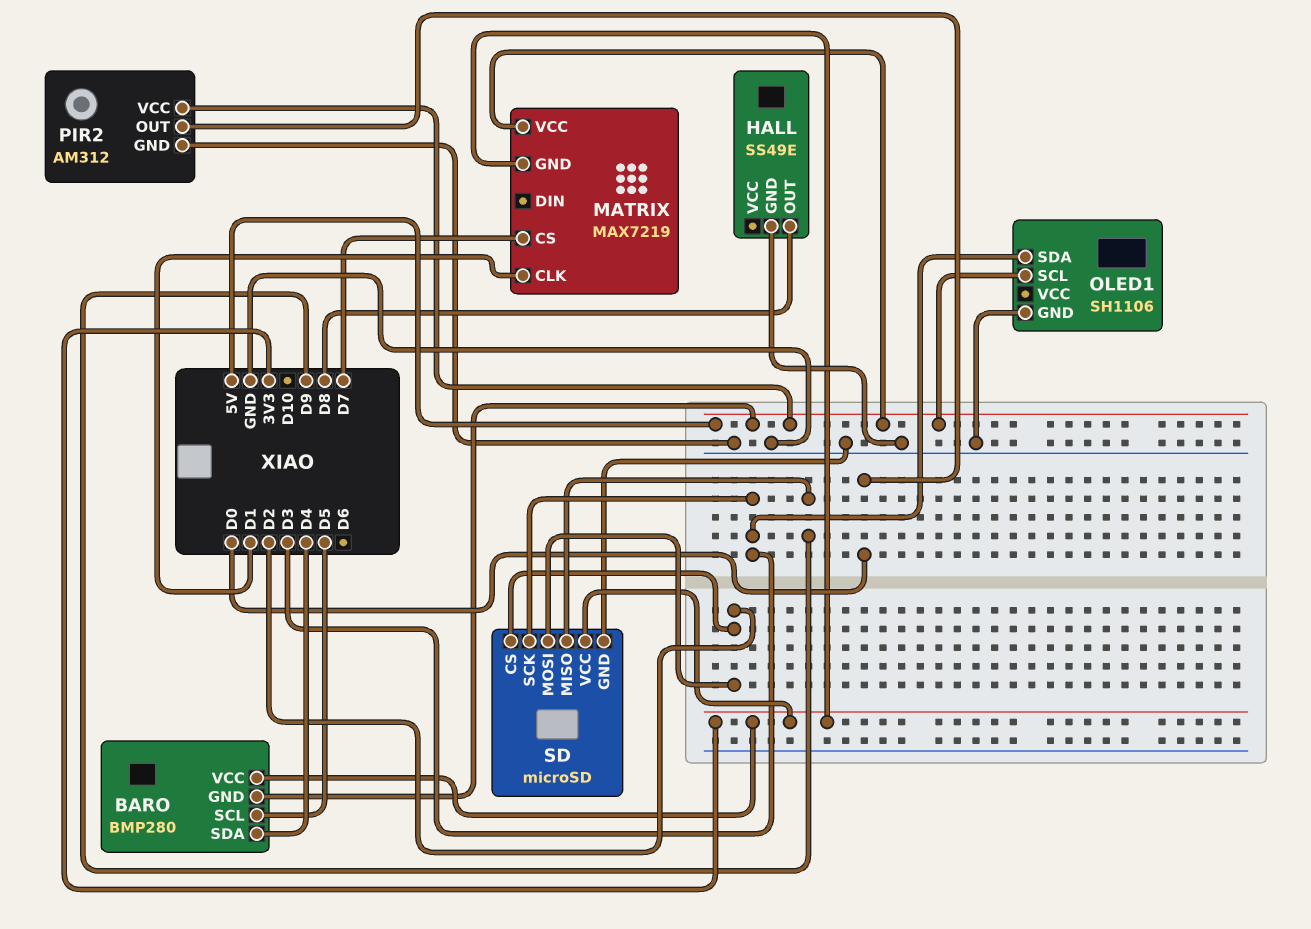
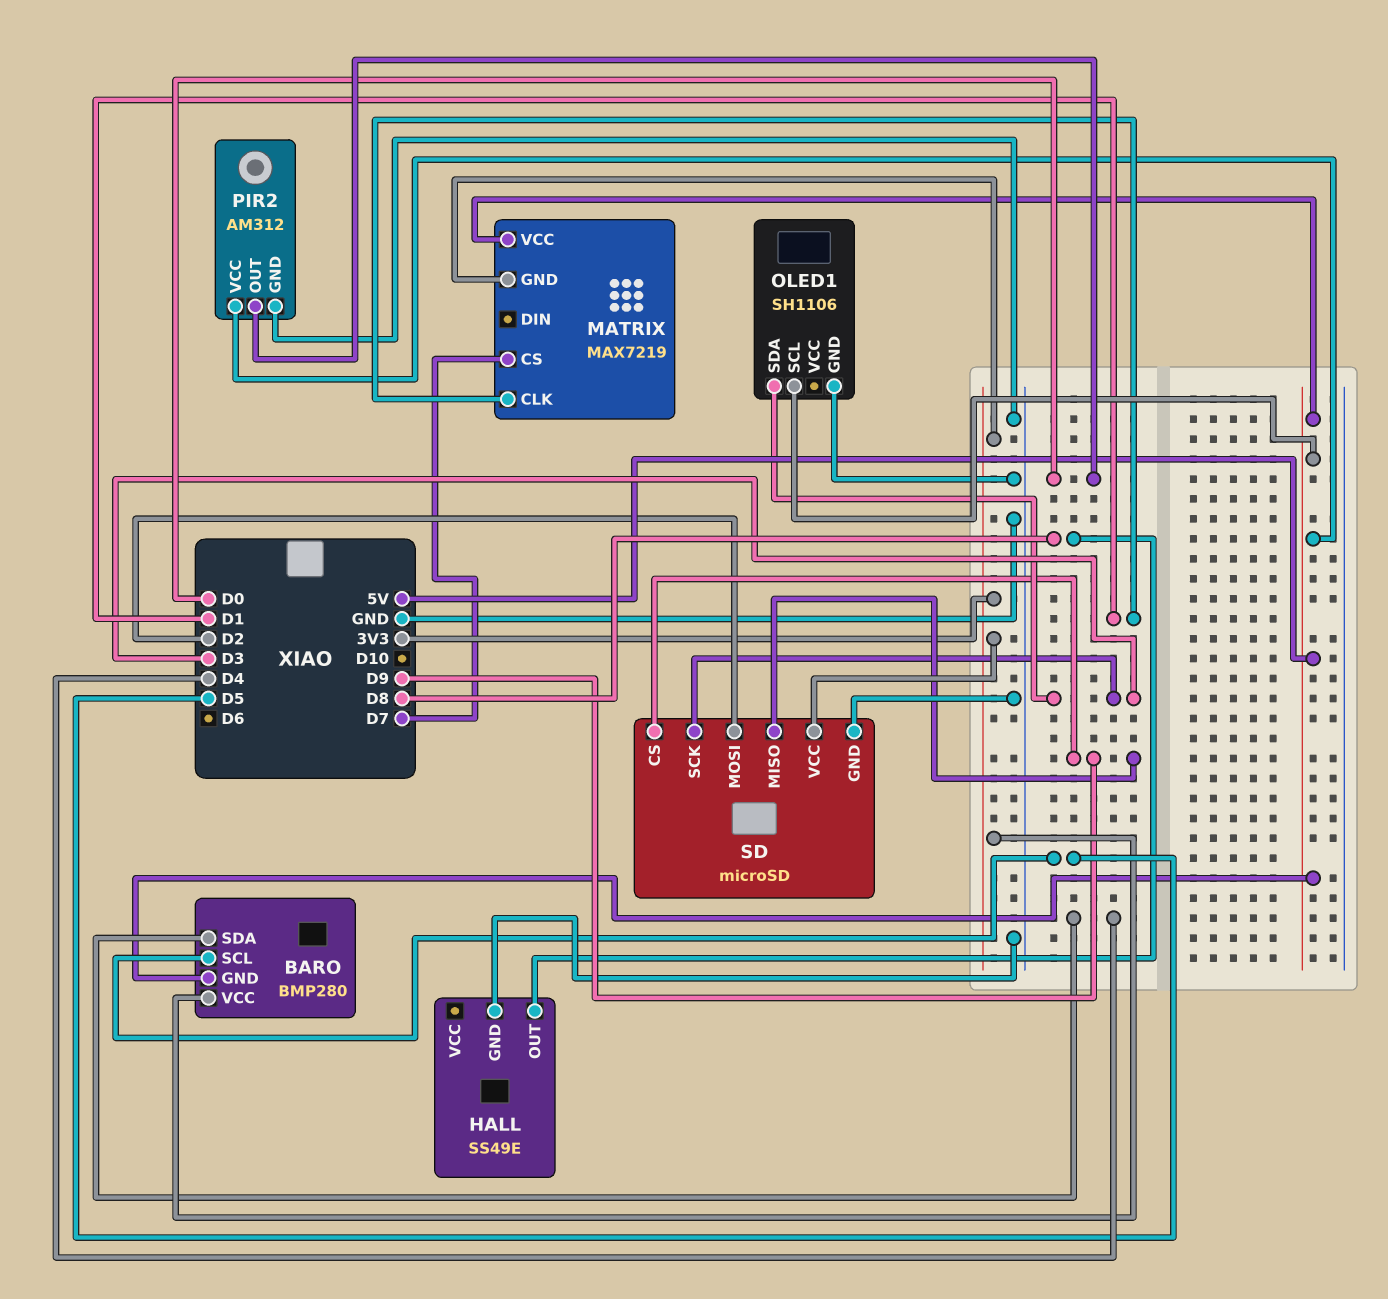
SD pin CS: D2 -> D9

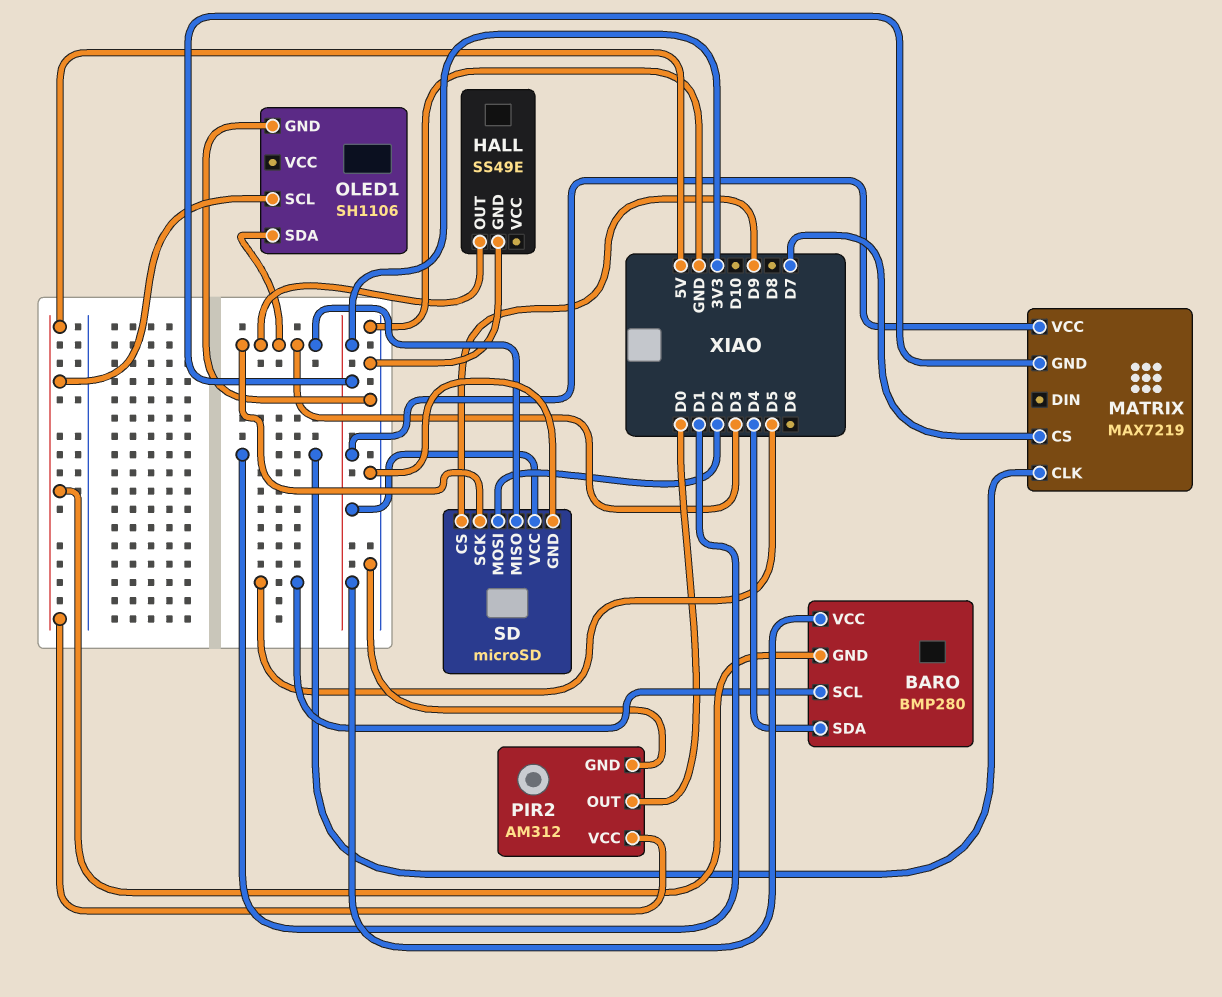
HALL pin OUT: D8 -> D3
MATRIX pin VCC: 5V -> 3V3
SD pin MISO: D9 -> D3

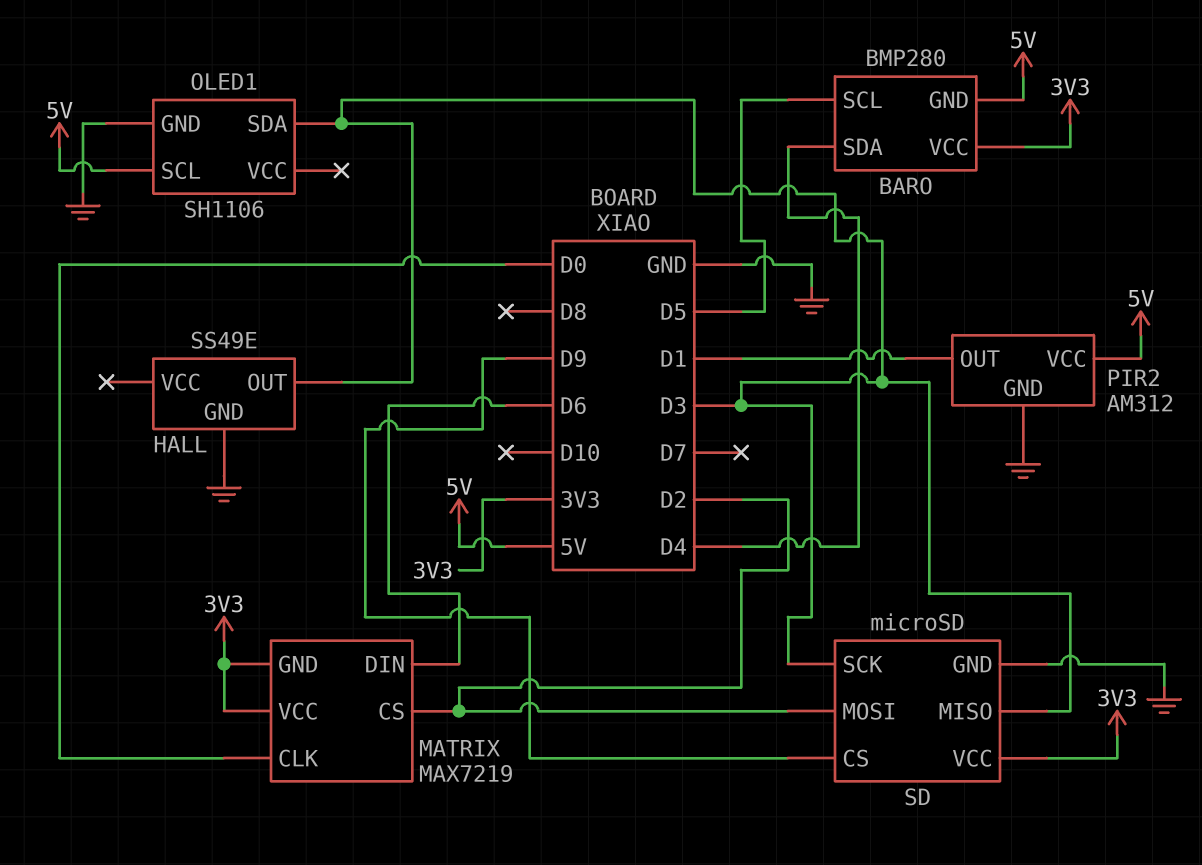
MATRIX pin CLK: D1 -> D0
MATRIX pin CS: D7 -> D2
MATRIX pin DIN: none -> D6
PIR2 pin OUT: D0 -> D1

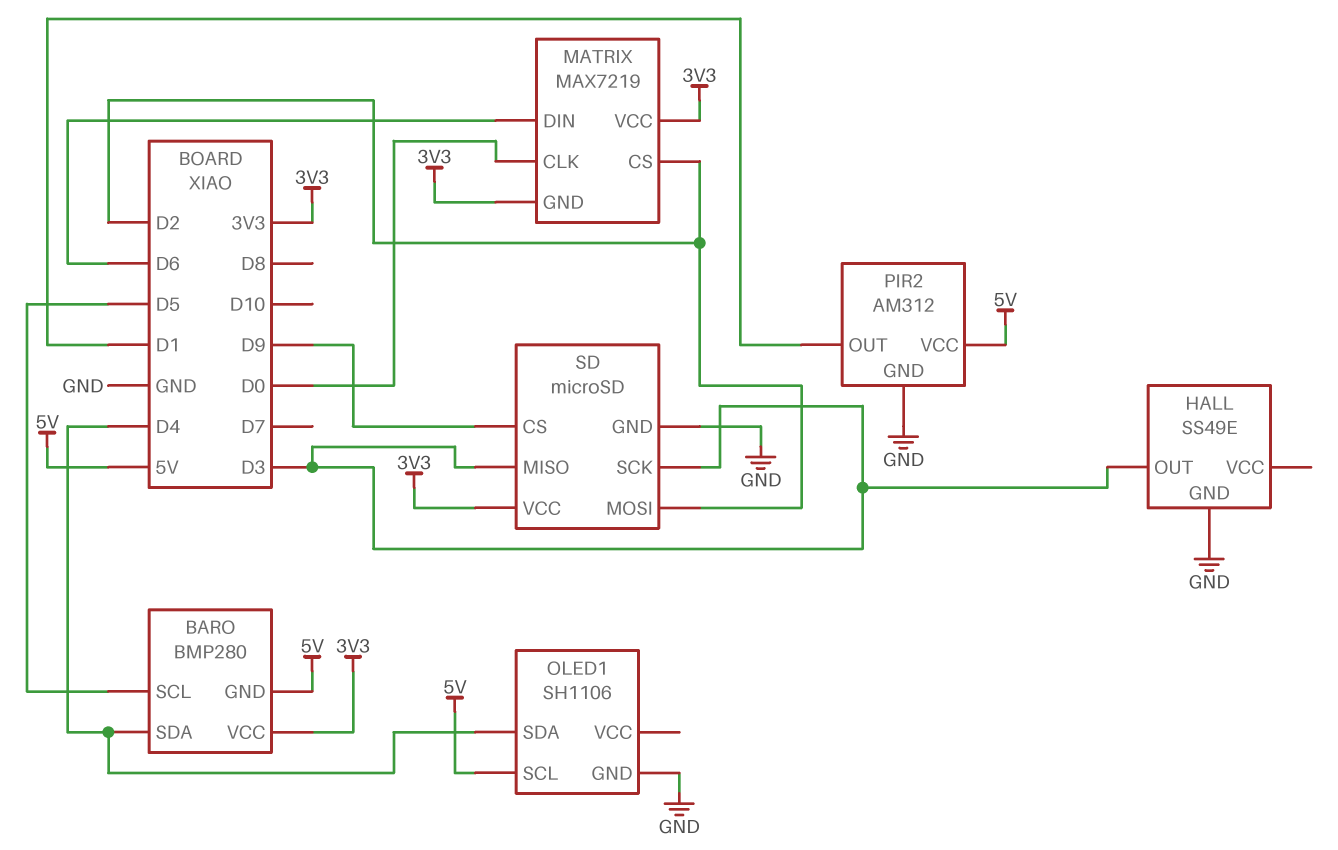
OLED1 pin SDA: D3 -> D4

